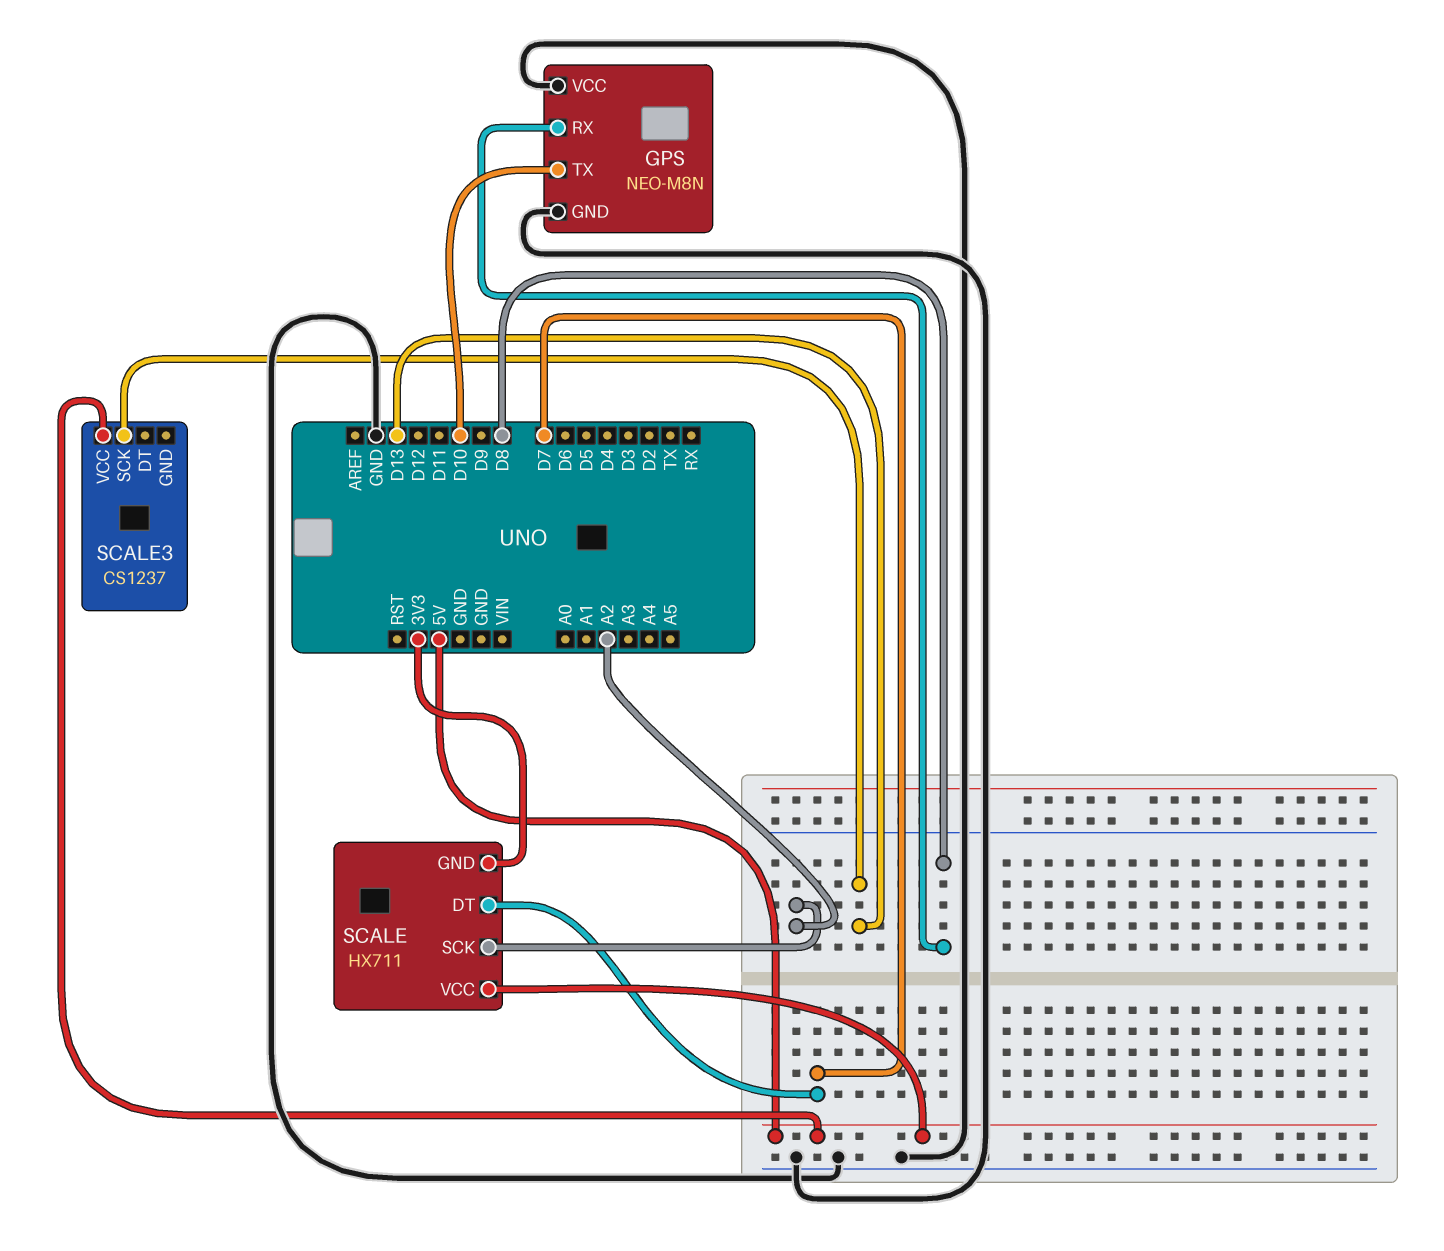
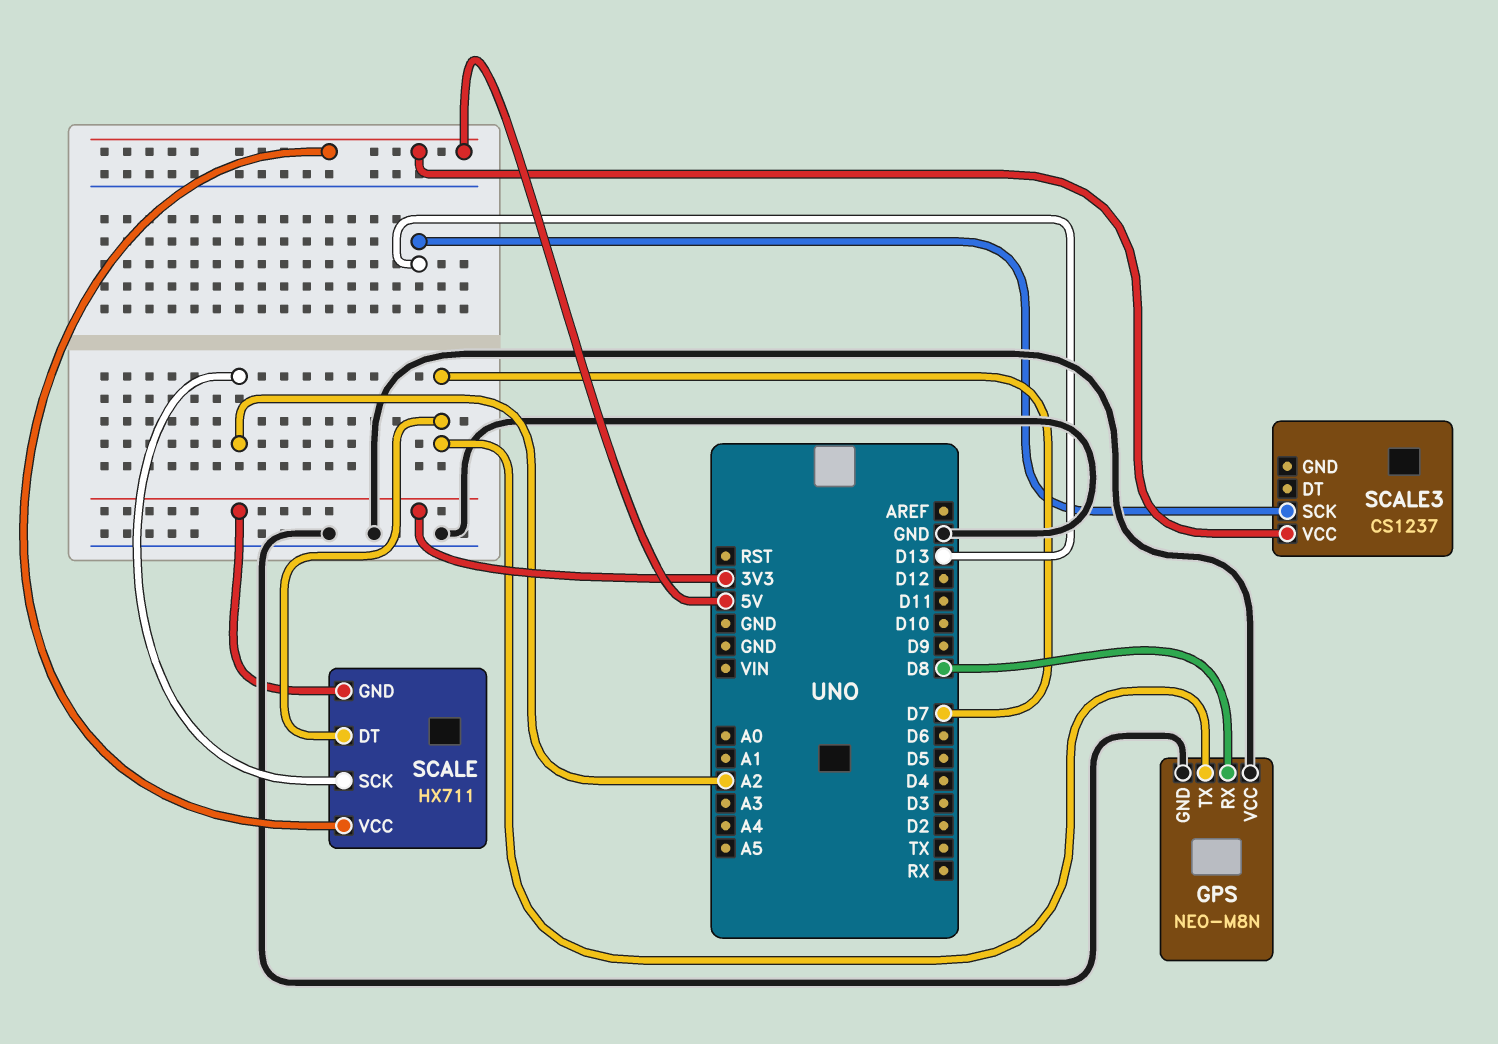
GPS pin TX: D10 -> D7

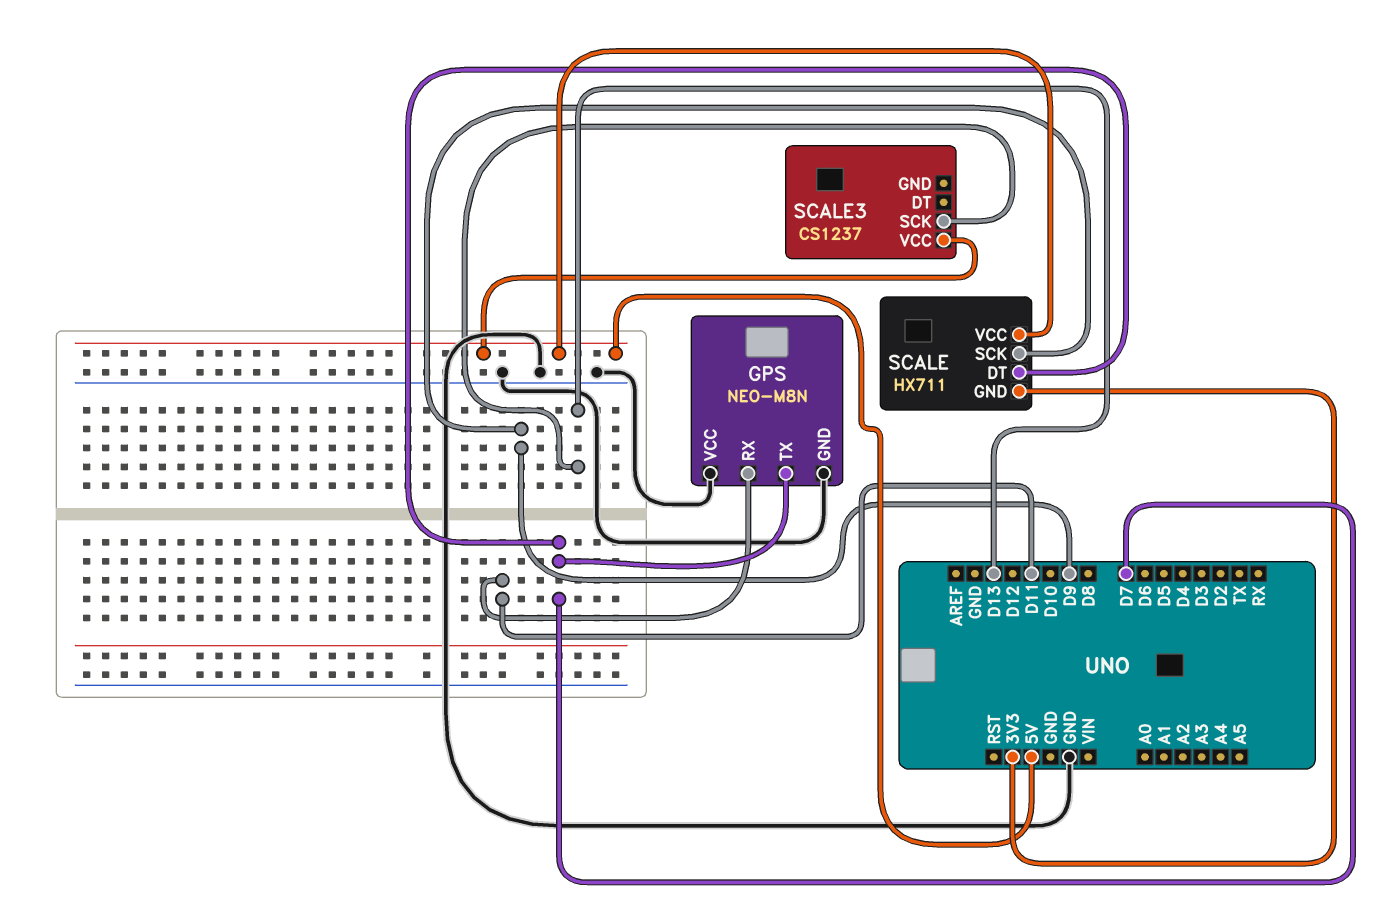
GPS pin RX: D8 -> D11
SCALE pin SCK: A2 -> D9

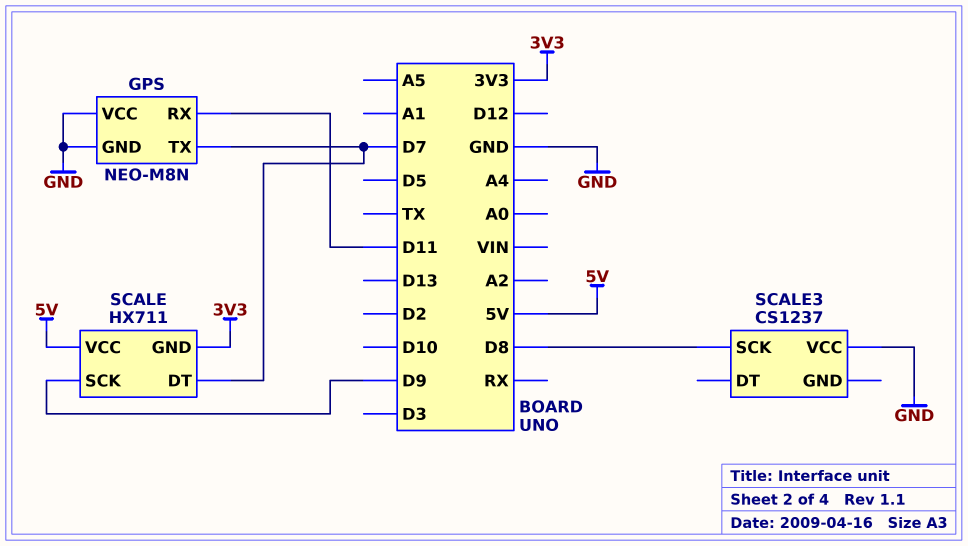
SCALE3 pin SCK: D13 -> D8
SCALE3 pin VCC: 5V -> GND

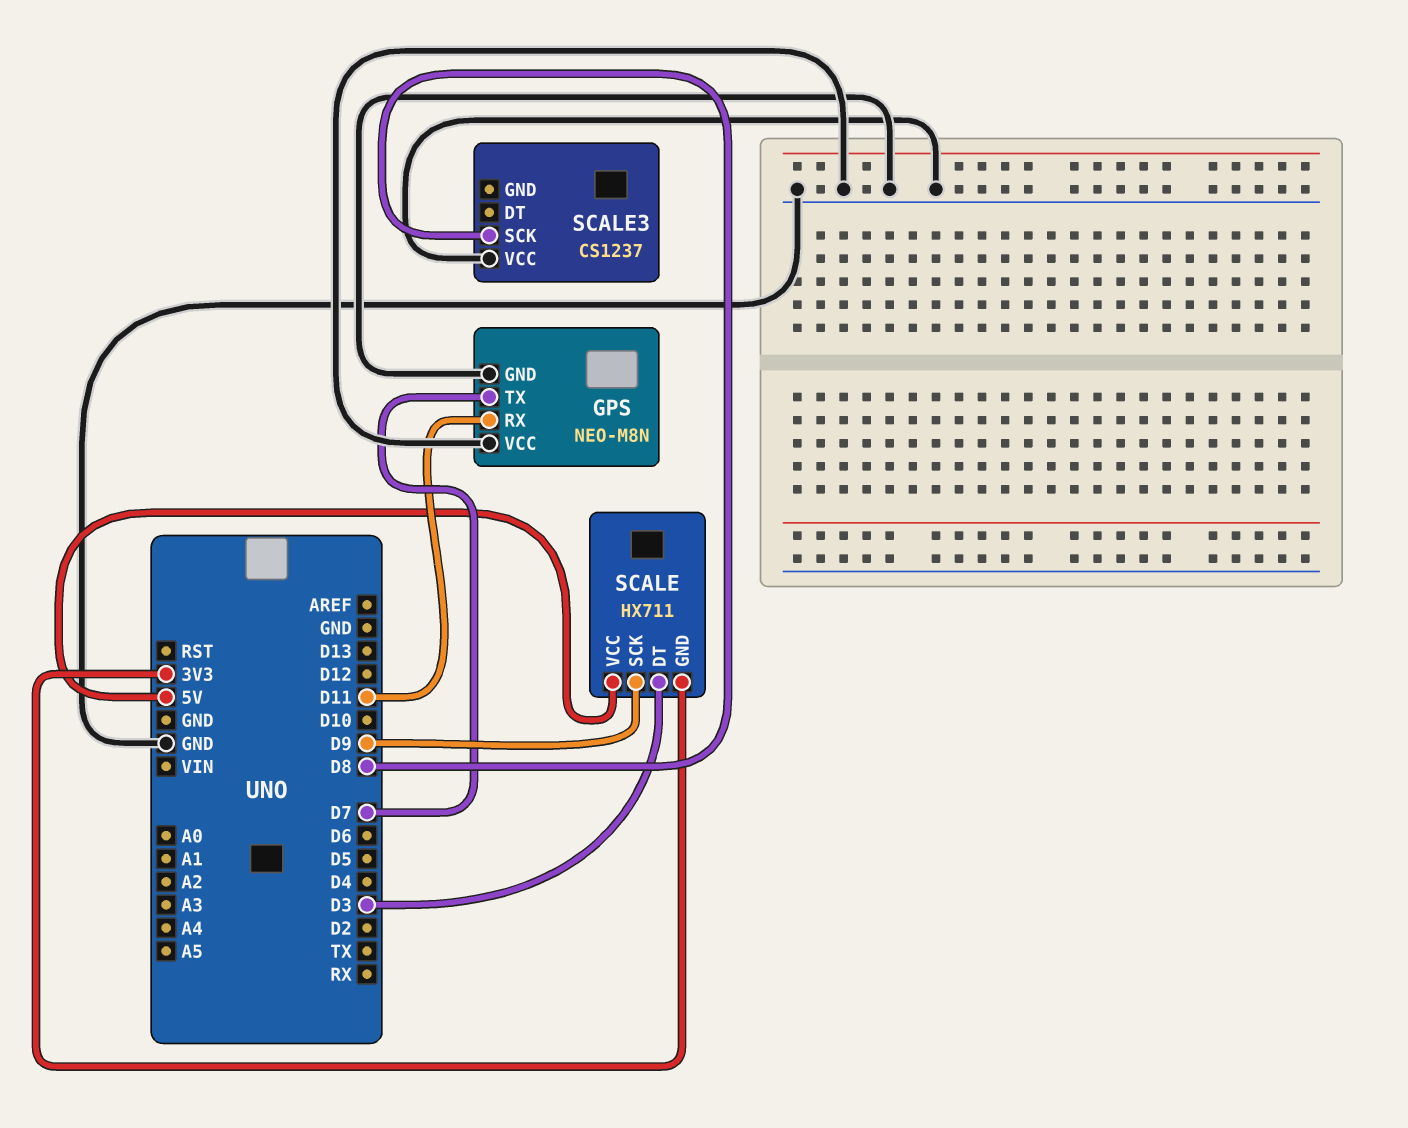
SCALE pin DT: D7 -> D3

